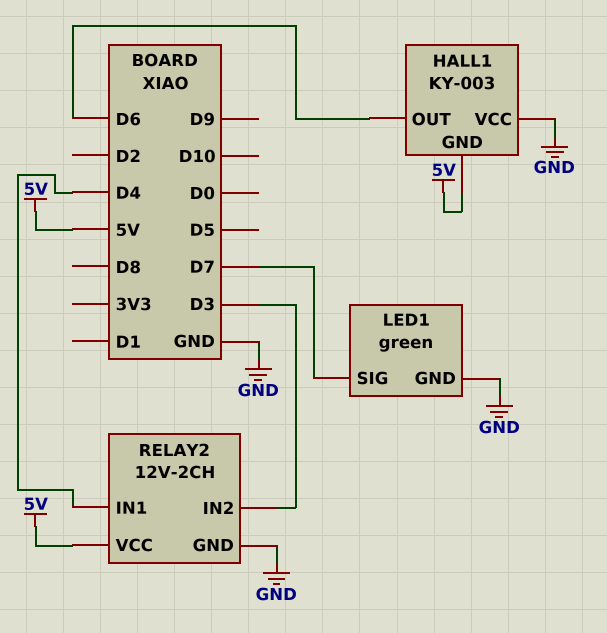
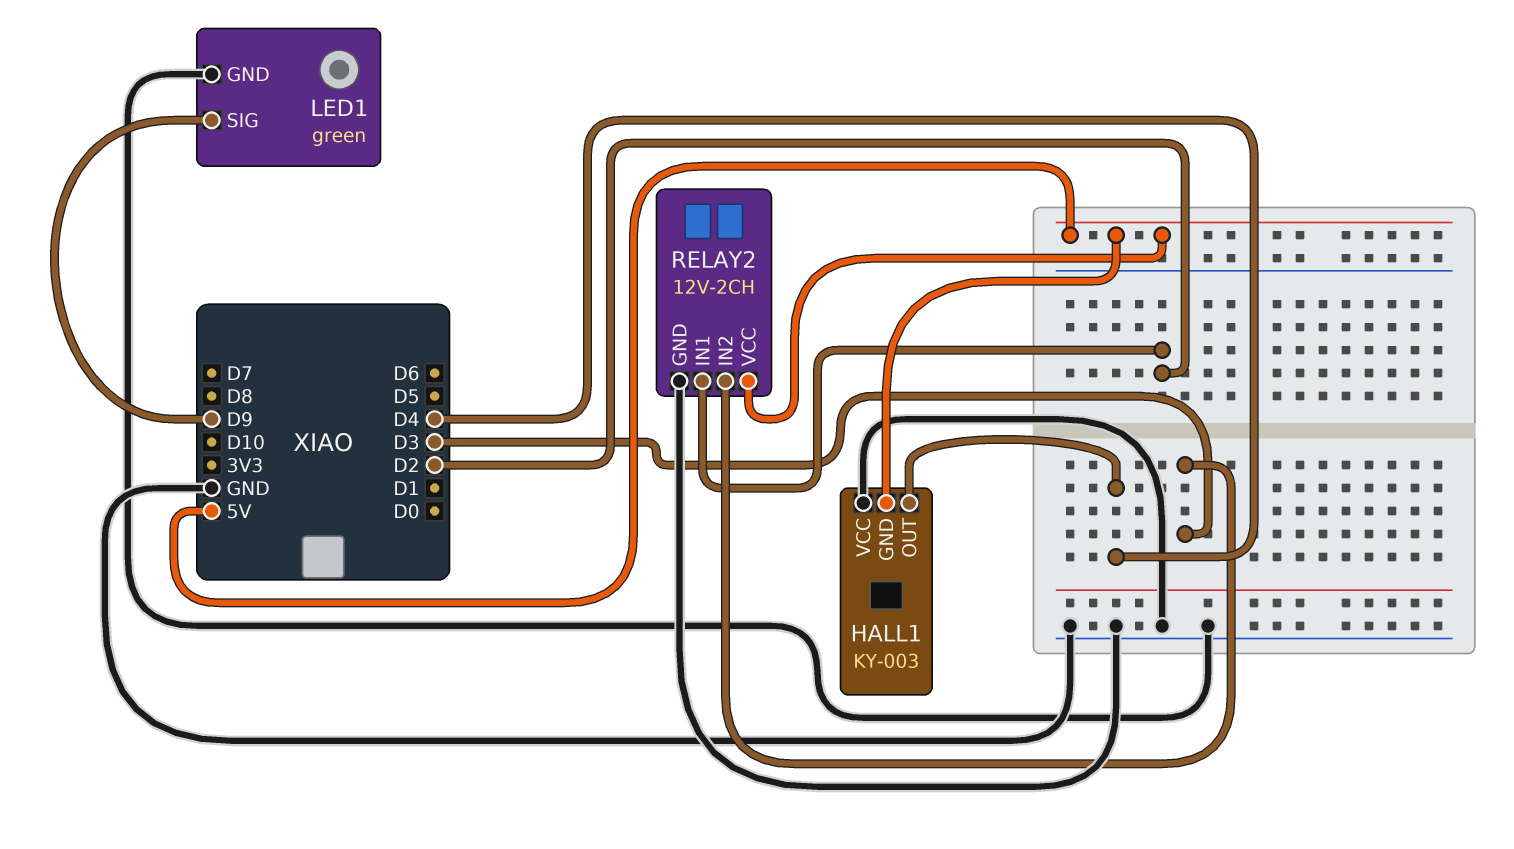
HALL1 pin OUT: D6 -> D4
LED1 pin SIG: D7 -> D9
RELAY2 pin IN1: D4 -> D2

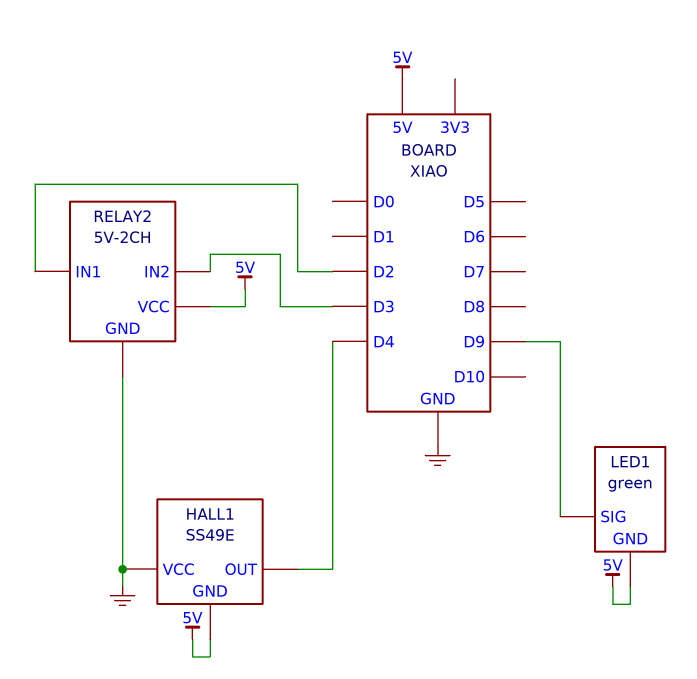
HALL1: KY-003 -> SS49E
LED1 pin GND: GND -> 5V
RELAY2: 12V-2CH -> 5V-2CH

